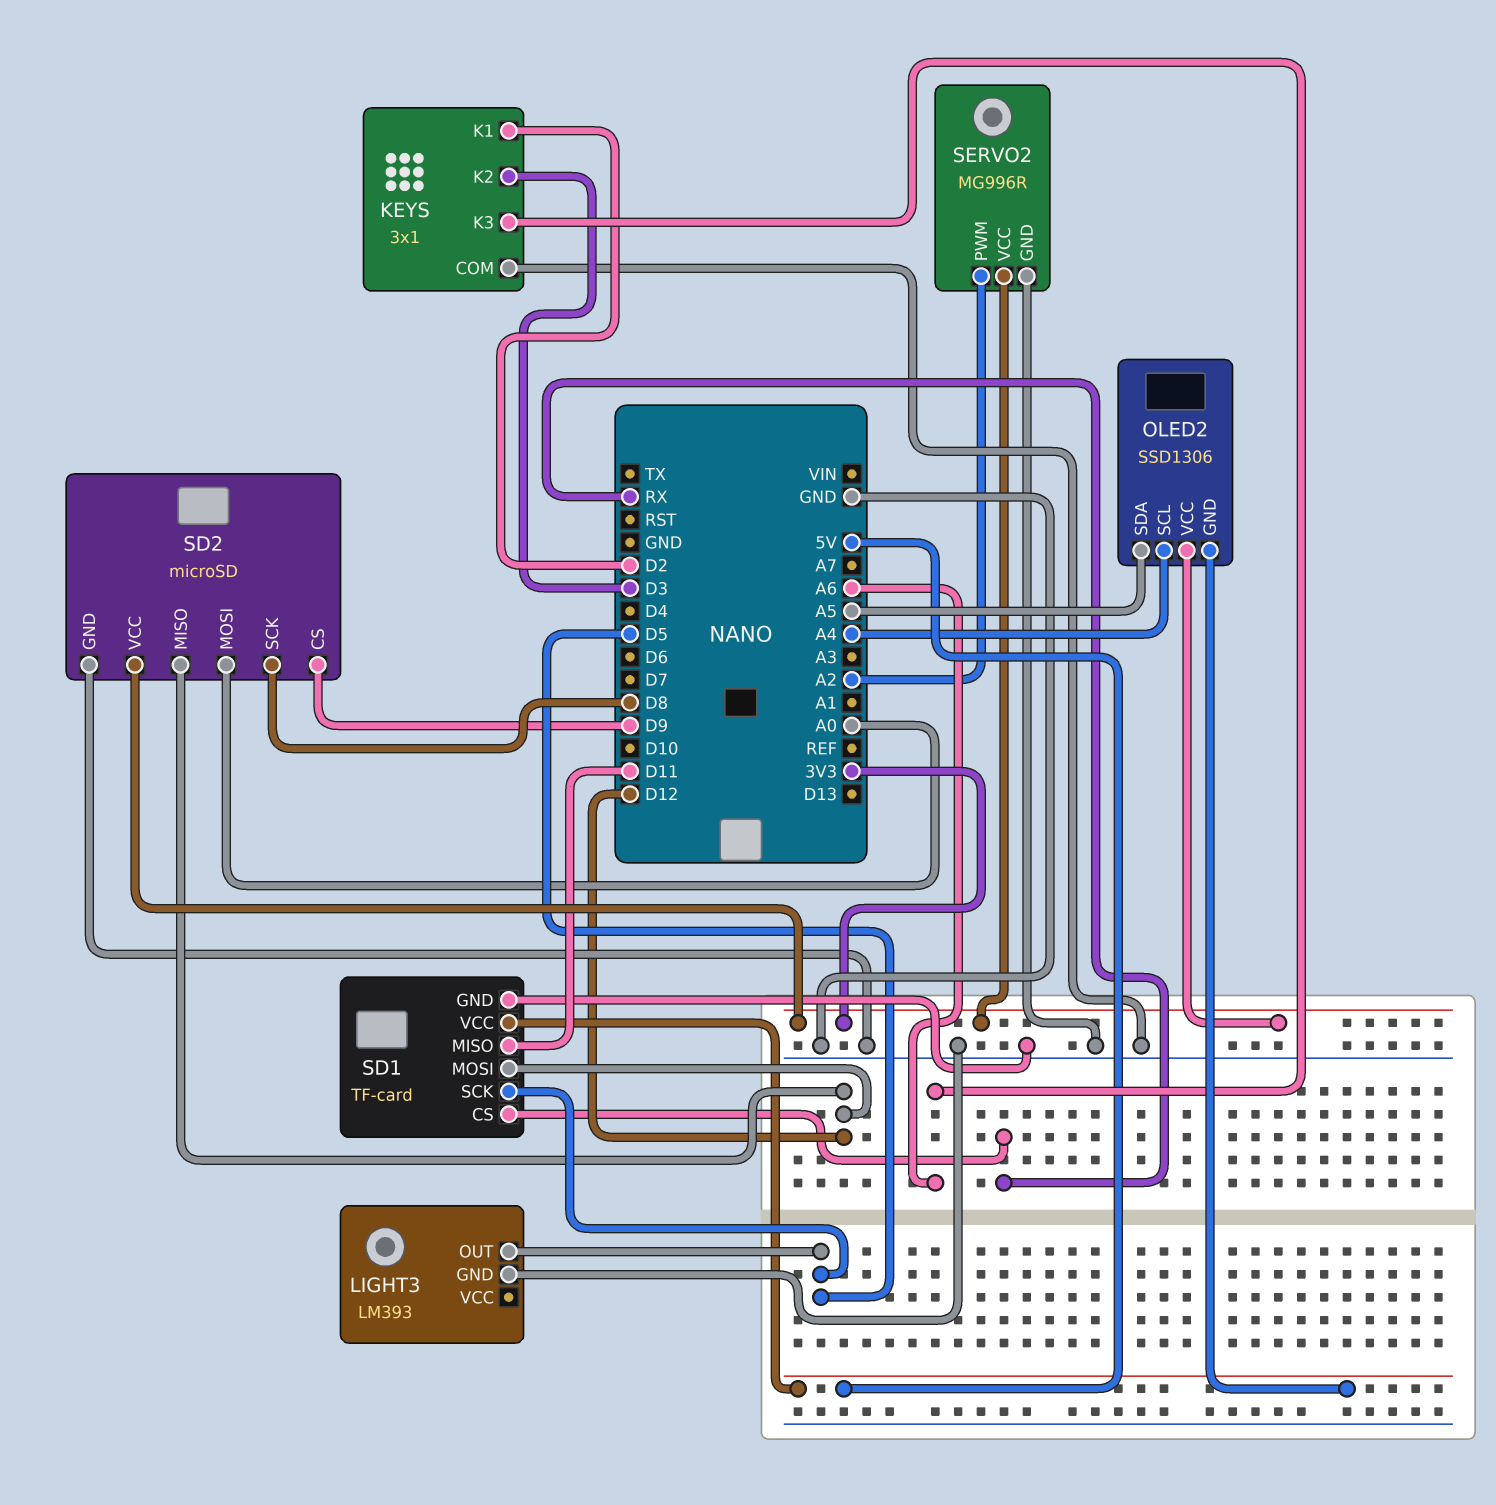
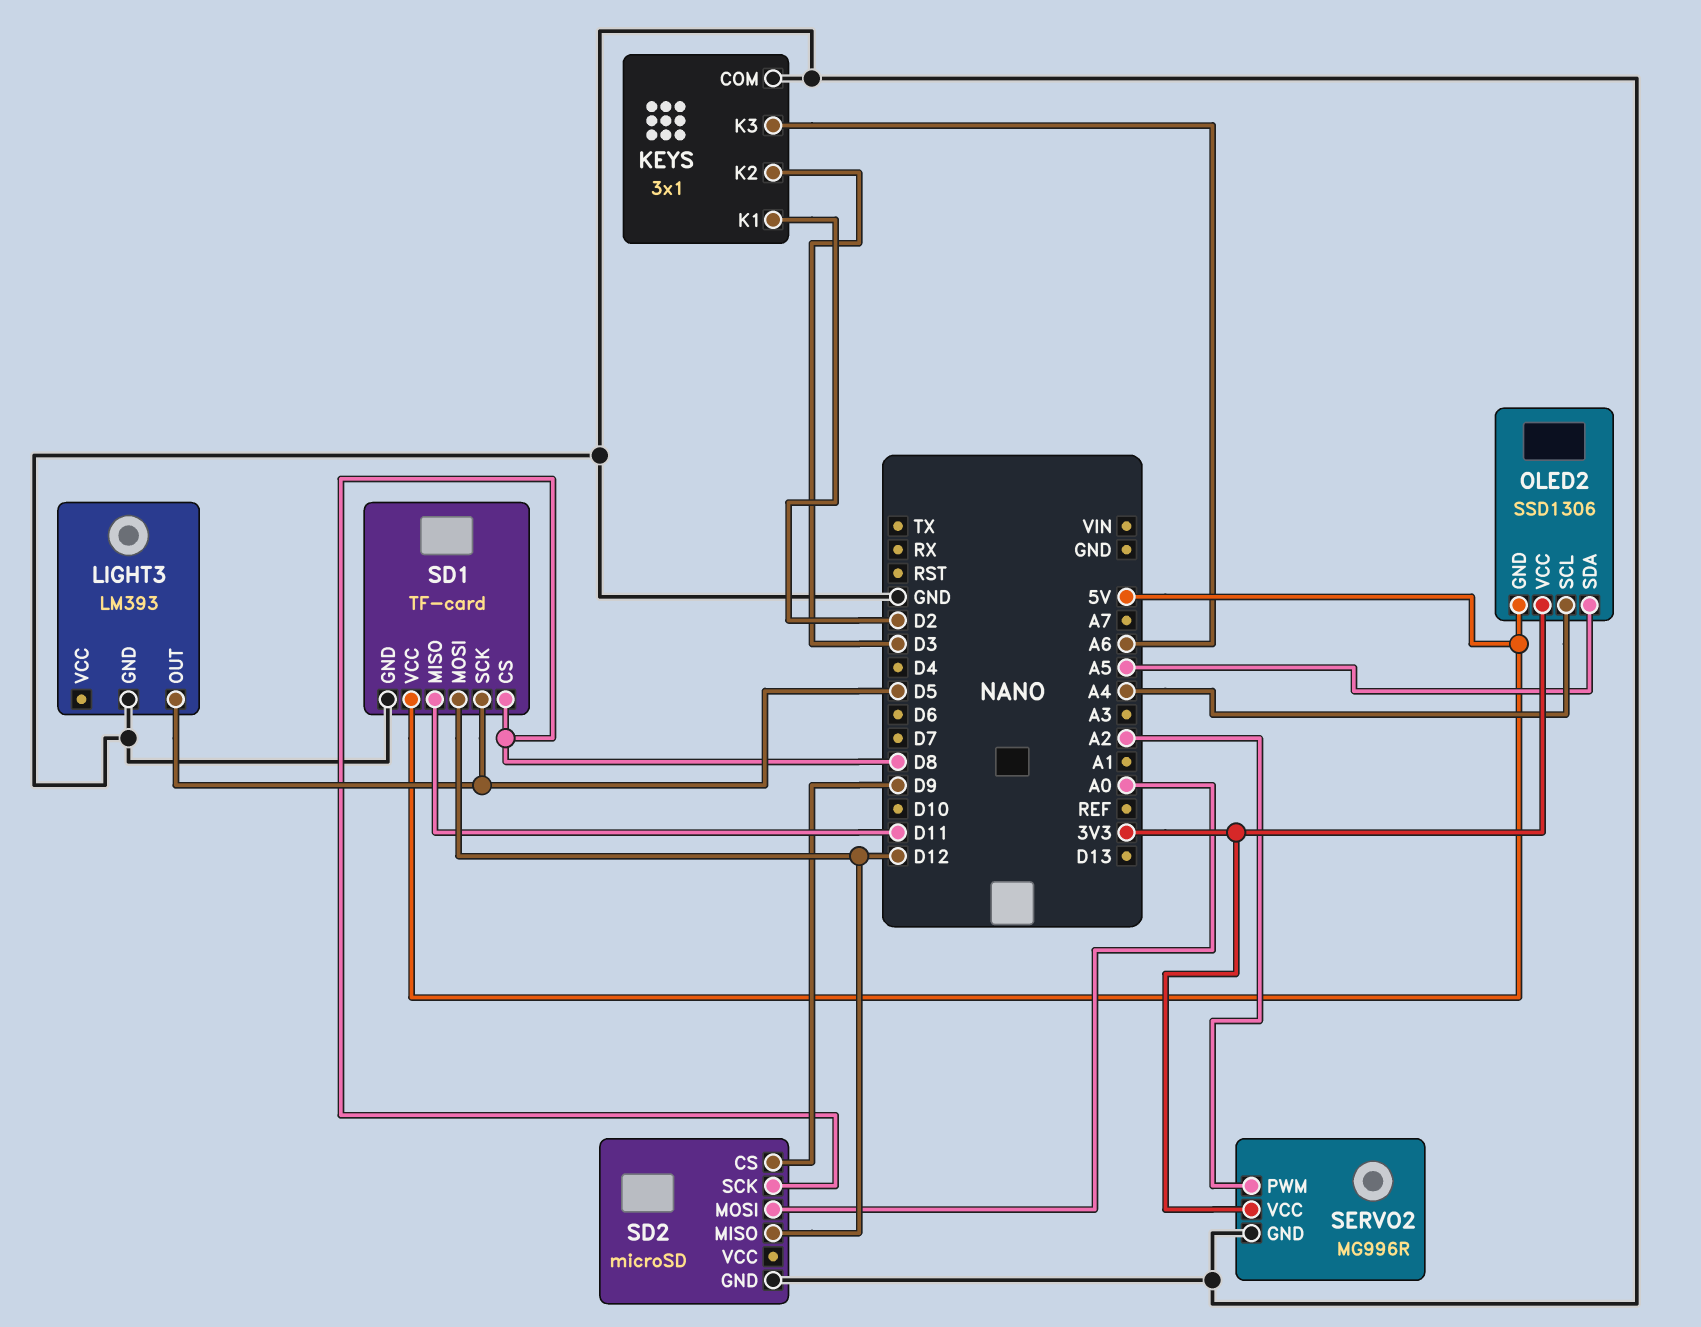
SD1 pin CS: RX -> D8
SD2 pin VCC: 3V3 -> none

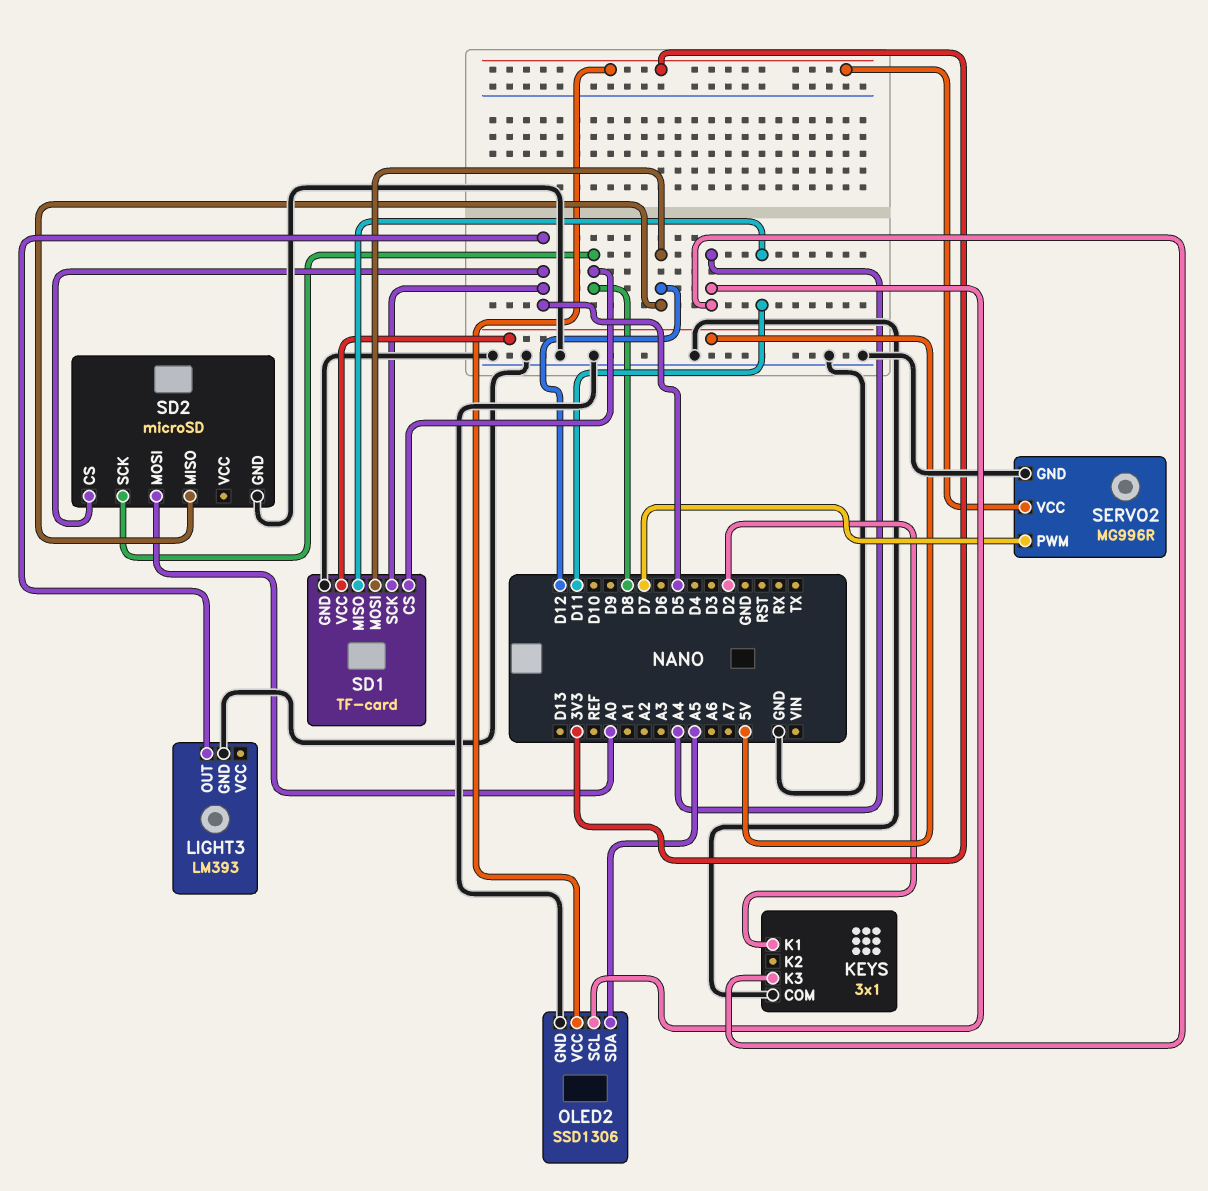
KEYS pin K2: D3 -> none
KEYS pin K3: A6 -> A4
OLED2 pin GND: 5V -> GND
SD2 pin CS: D9 -> D5
SERVO2 pin PWM: A2 -> D7

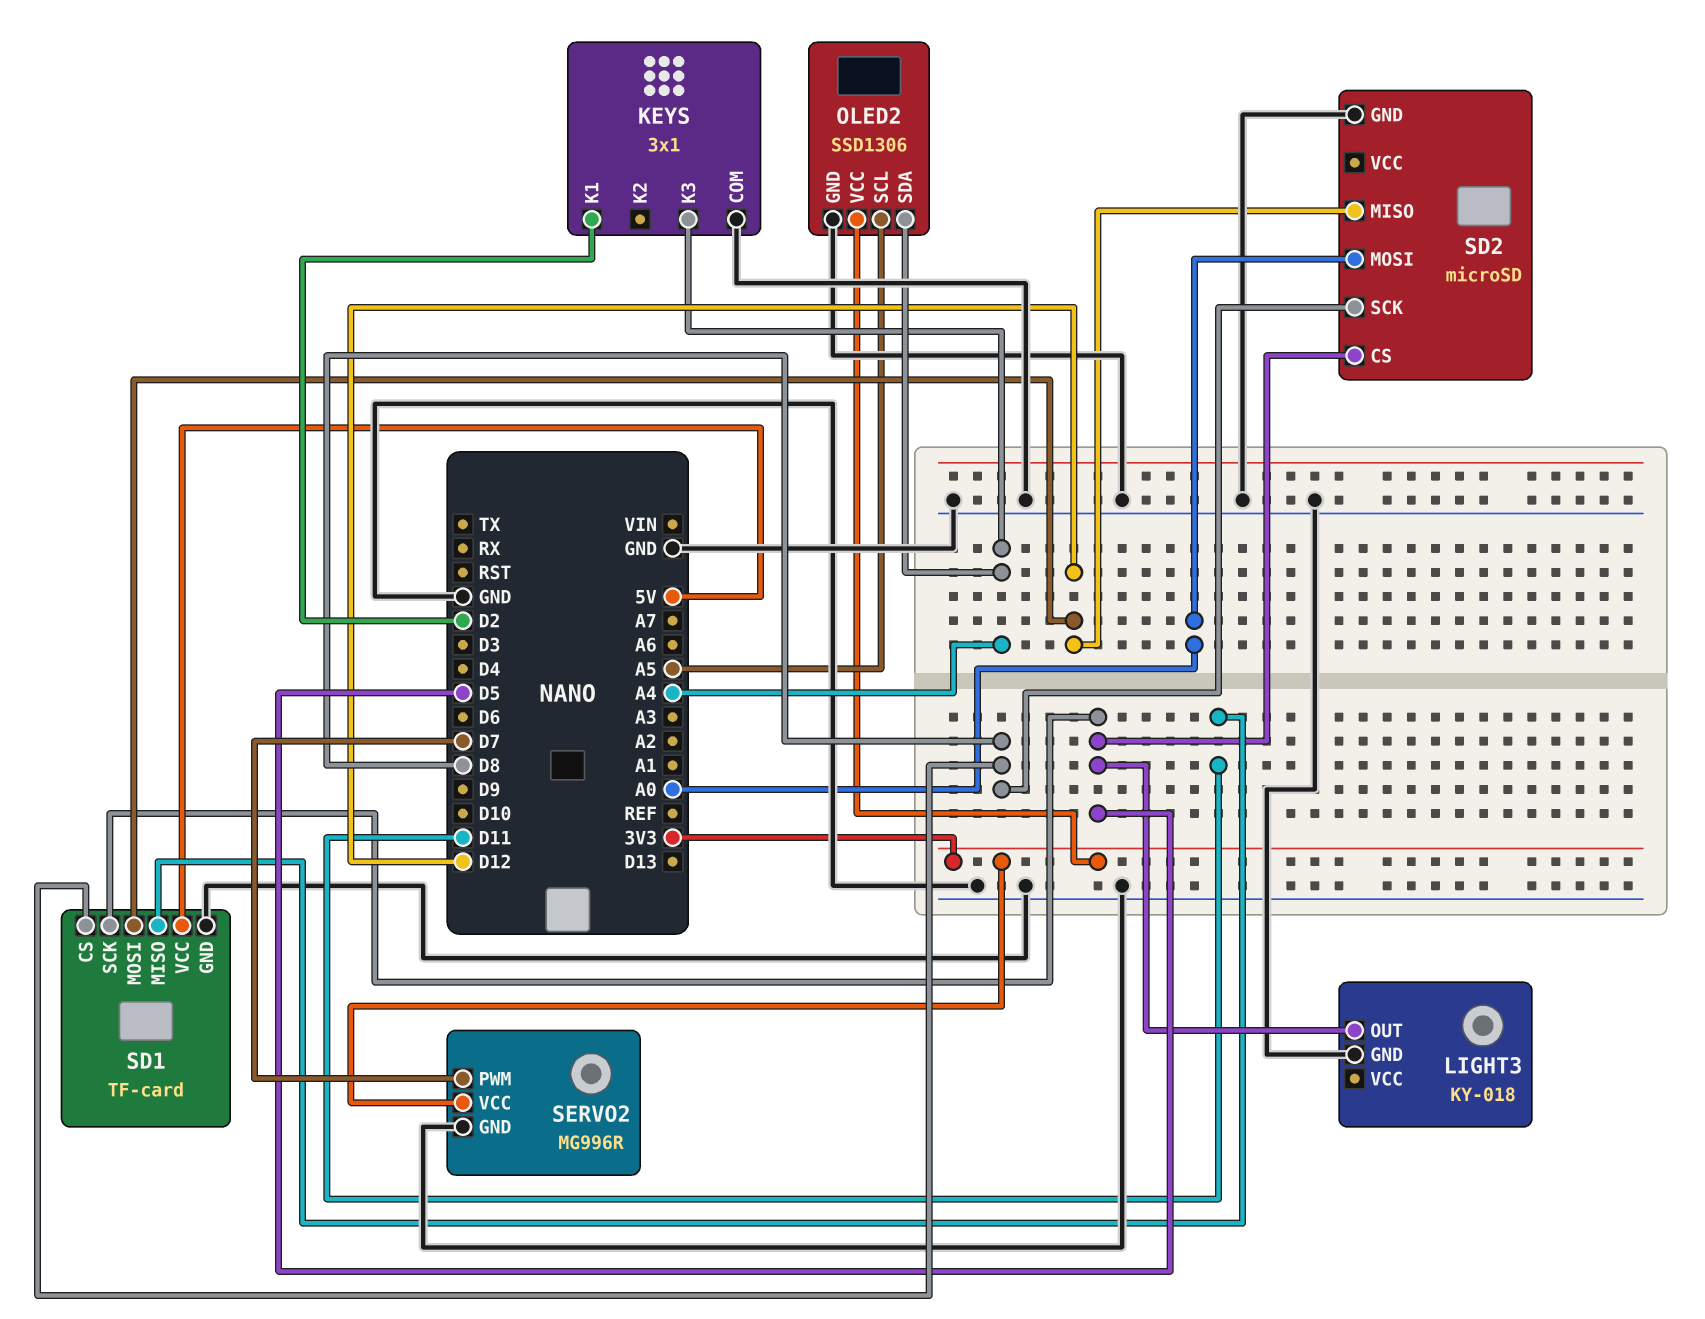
LIGHT3: LM393 -> KY-018
OLED2 pin SCL: A4 -> A5
OLED2 pin SDA: A5 -> A4

